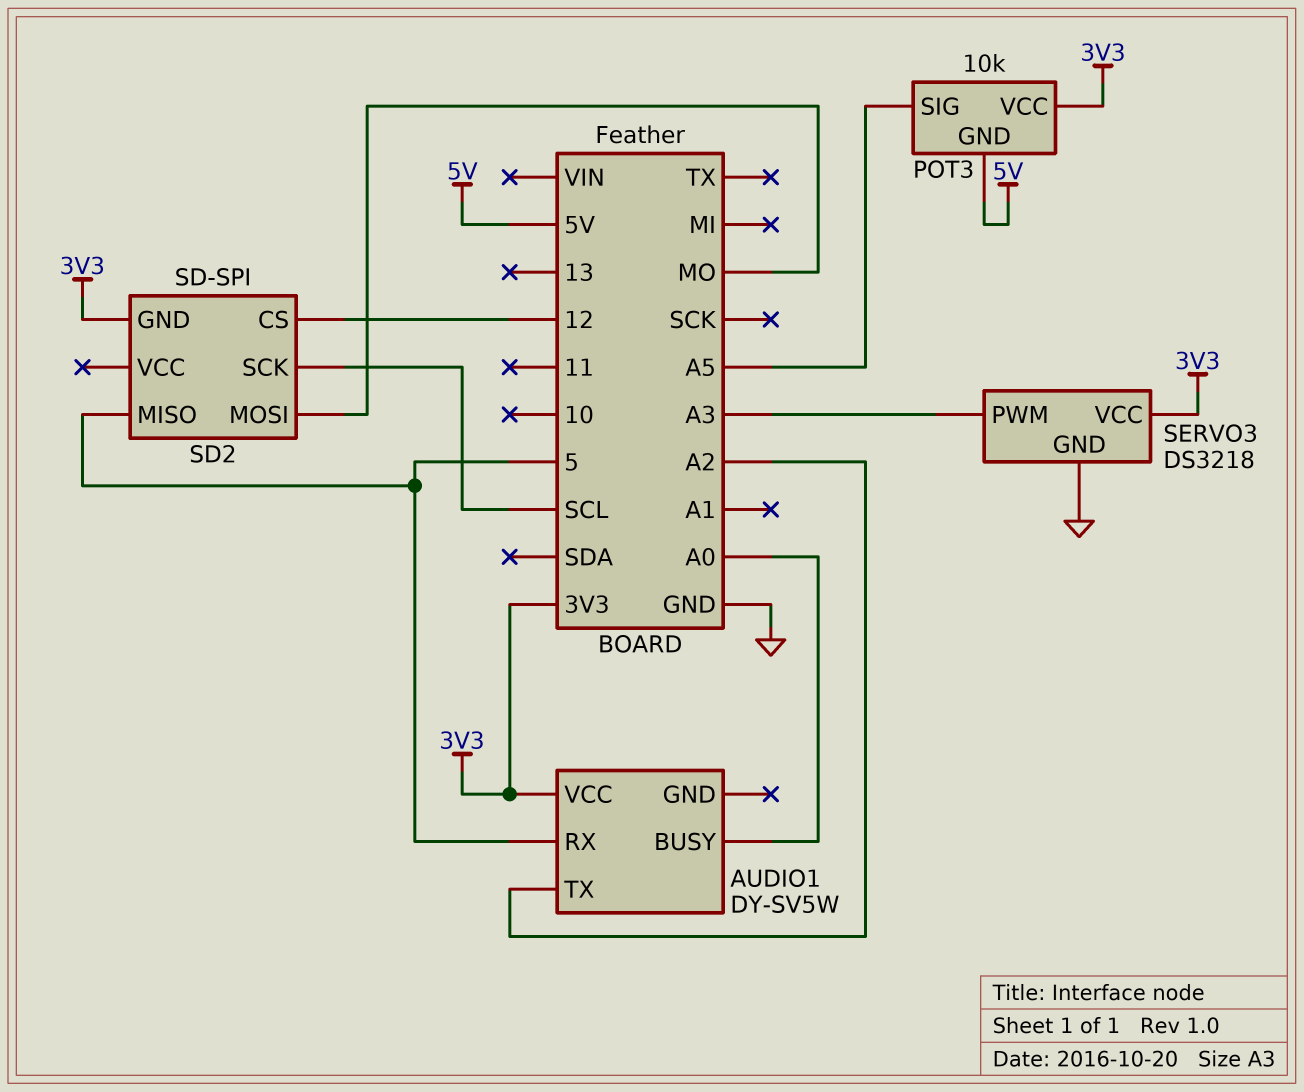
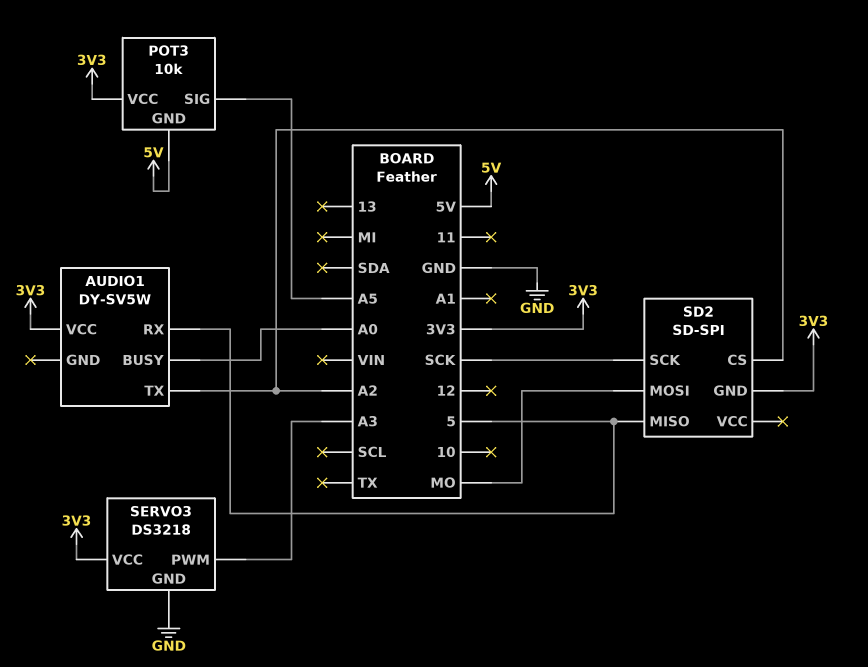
SD2 pin CS: 12 -> A2
SD2 pin SCK: SCL -> SCK

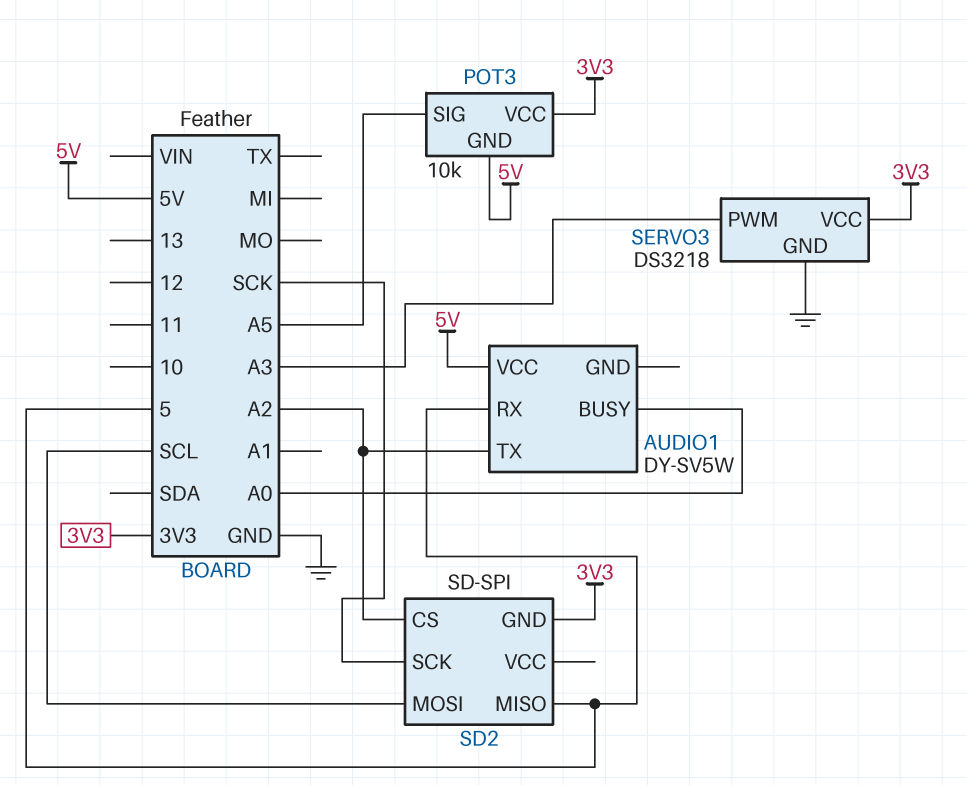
AUDIO1 pin VCC: 3V3 -> 5V
SD2 pin MOSI: MO -> SCL

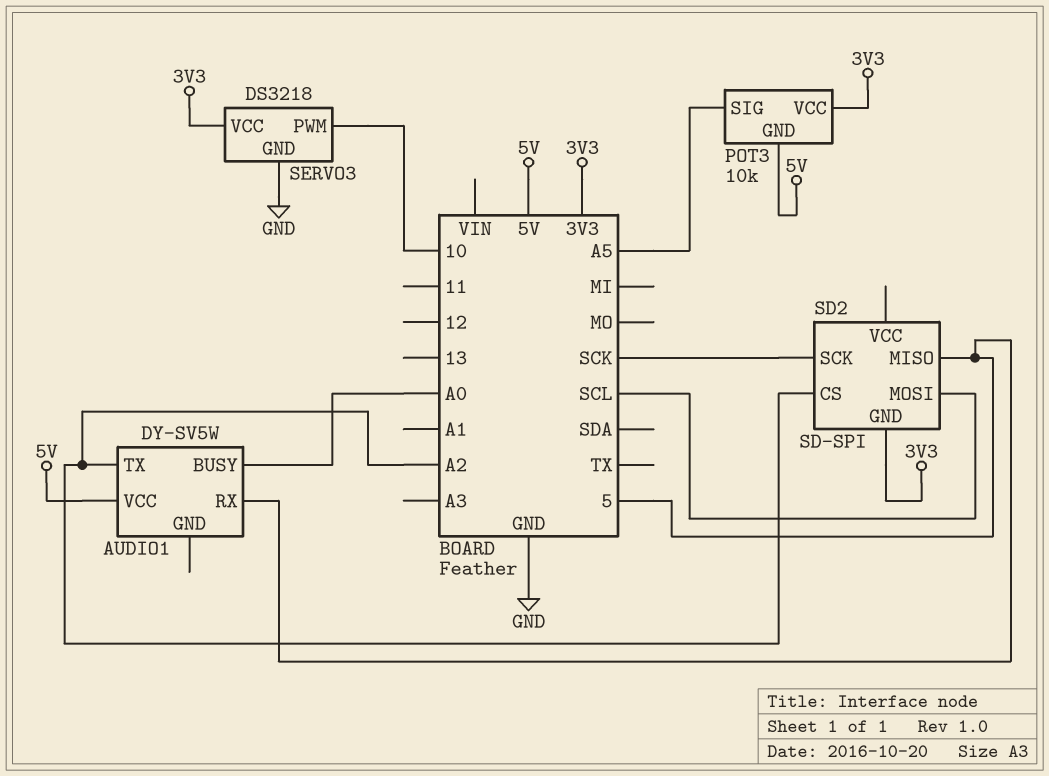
SERVO3 pin PWM: A3 -> 10

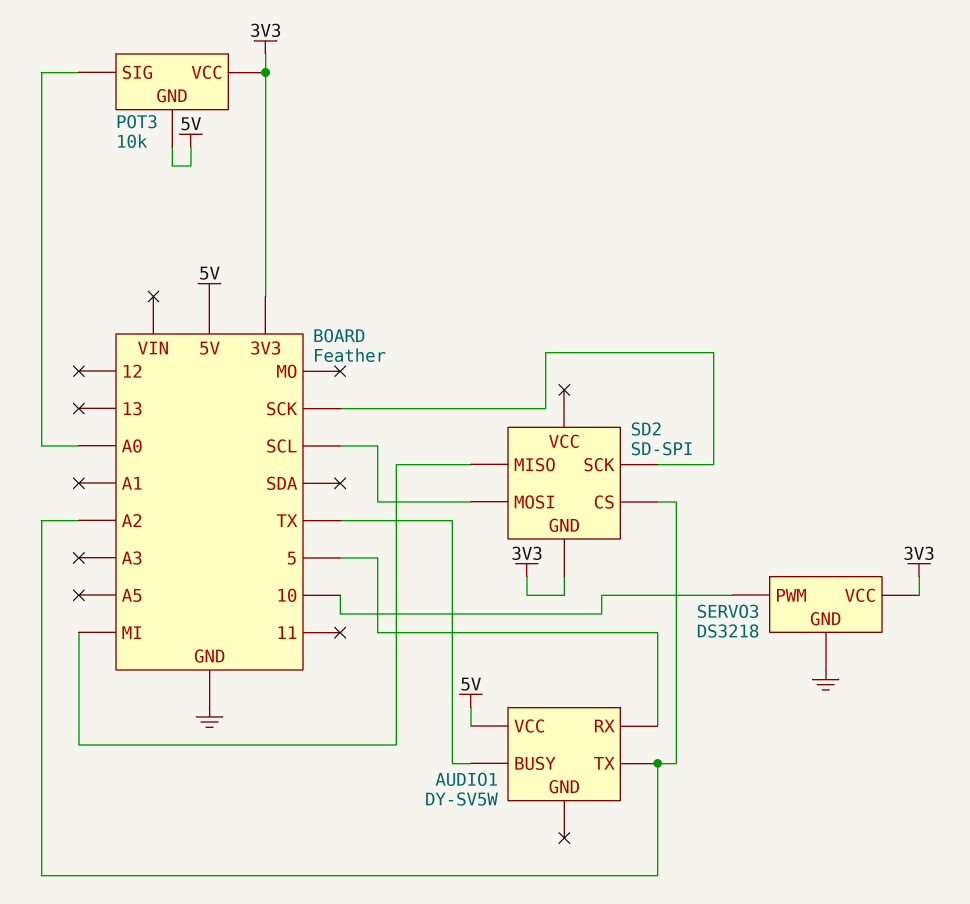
AUDIO1 pin BUSY: A0 -> TX
POT3 pin SIG: A5 -> A0
SD2 pin MISO: 5 -> MI

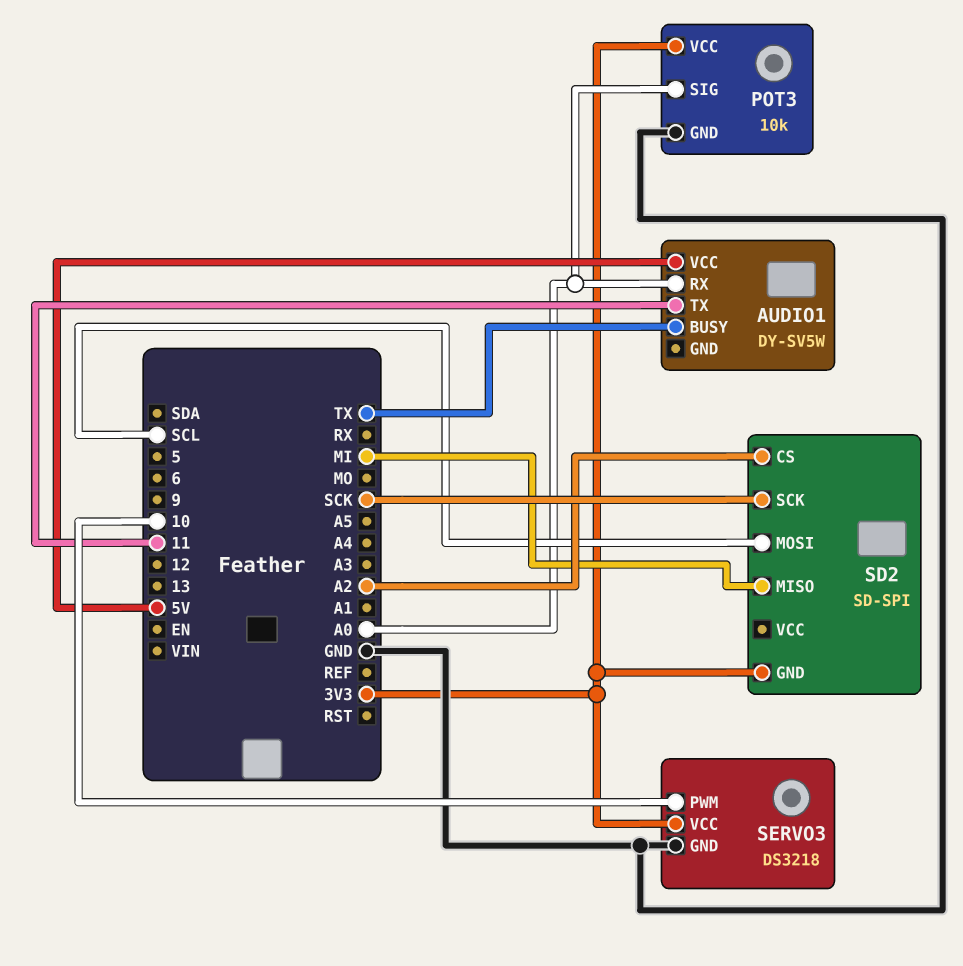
AUDIO1 pin RX: 5 -> A0
AUDIO1 pin TX: A2 -> 11
POT3 pin GND: 5V -> GND

